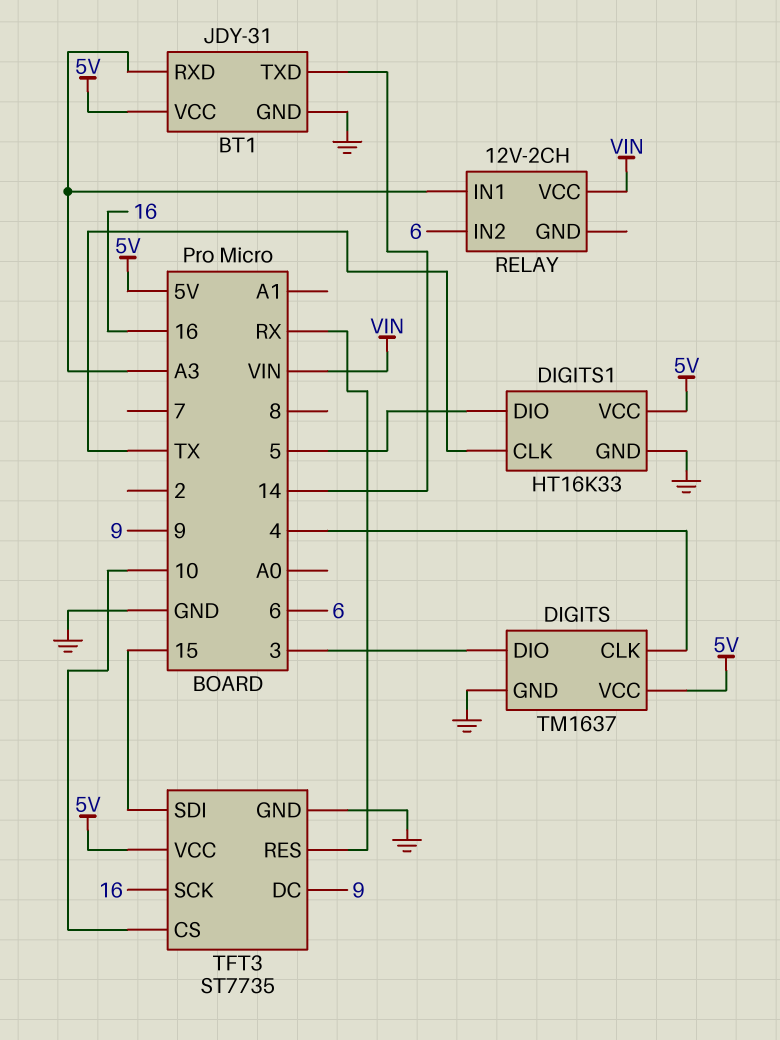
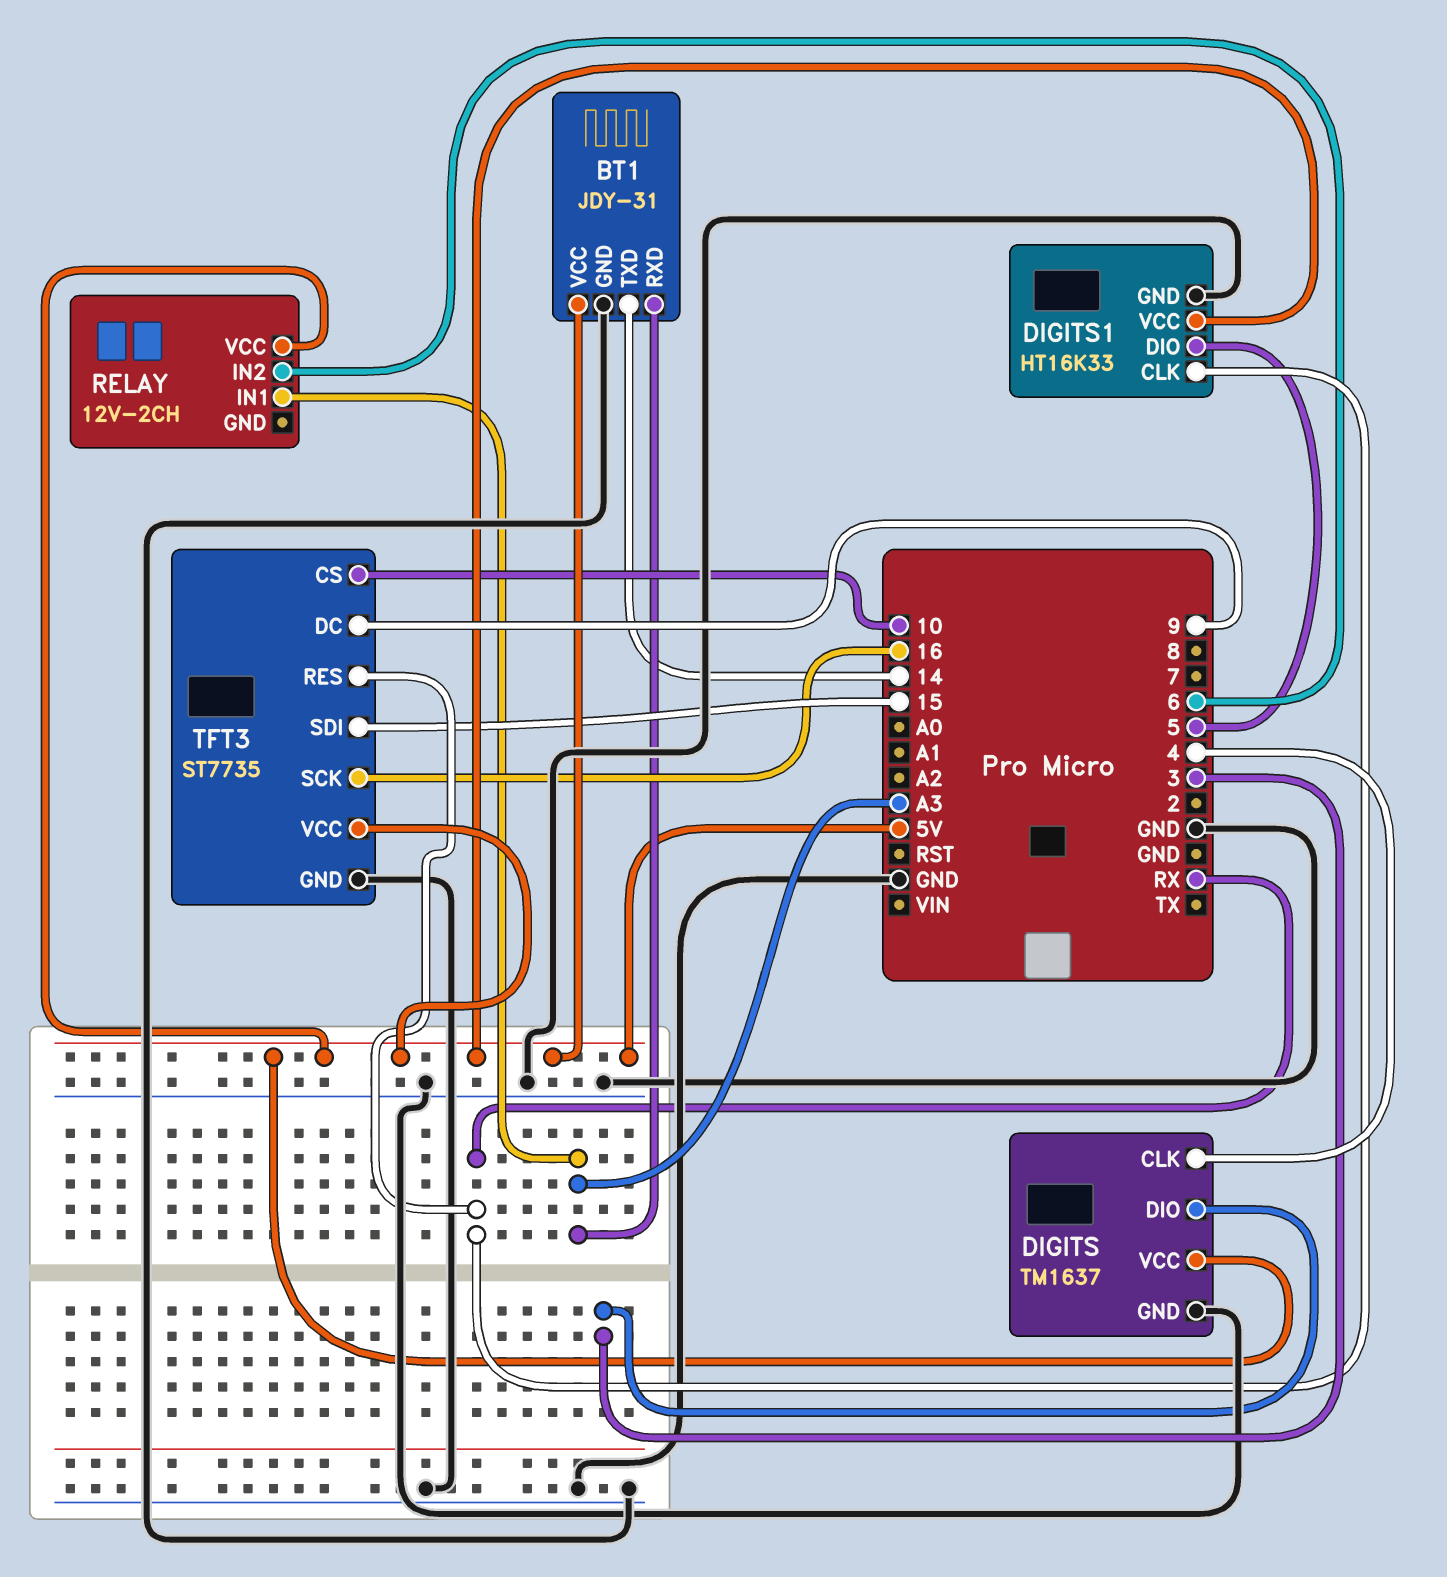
DIGITS1 pin CLK: TX -> RX
RELAY pin VCC: VIN -> 5V

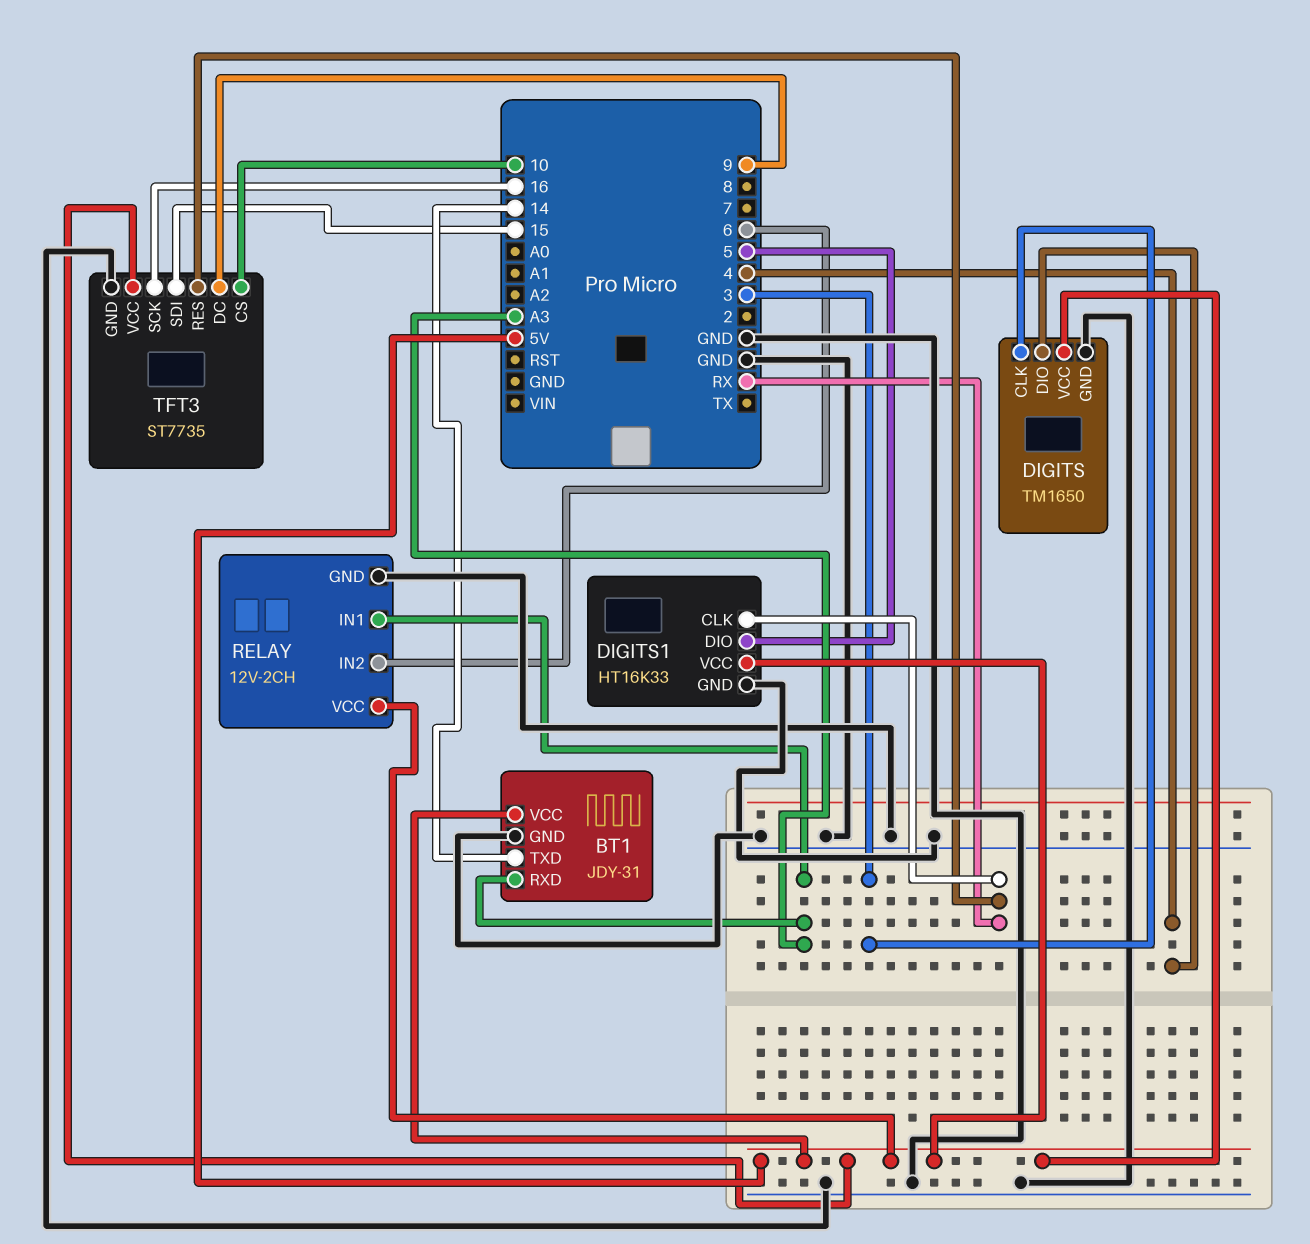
DIGITS: TM1637 -> TM1650
DIGITS pin CLK: 4 -> 3
DIGITS pin DIO: 3 -> 4
RELAY pin GND: none -> GND

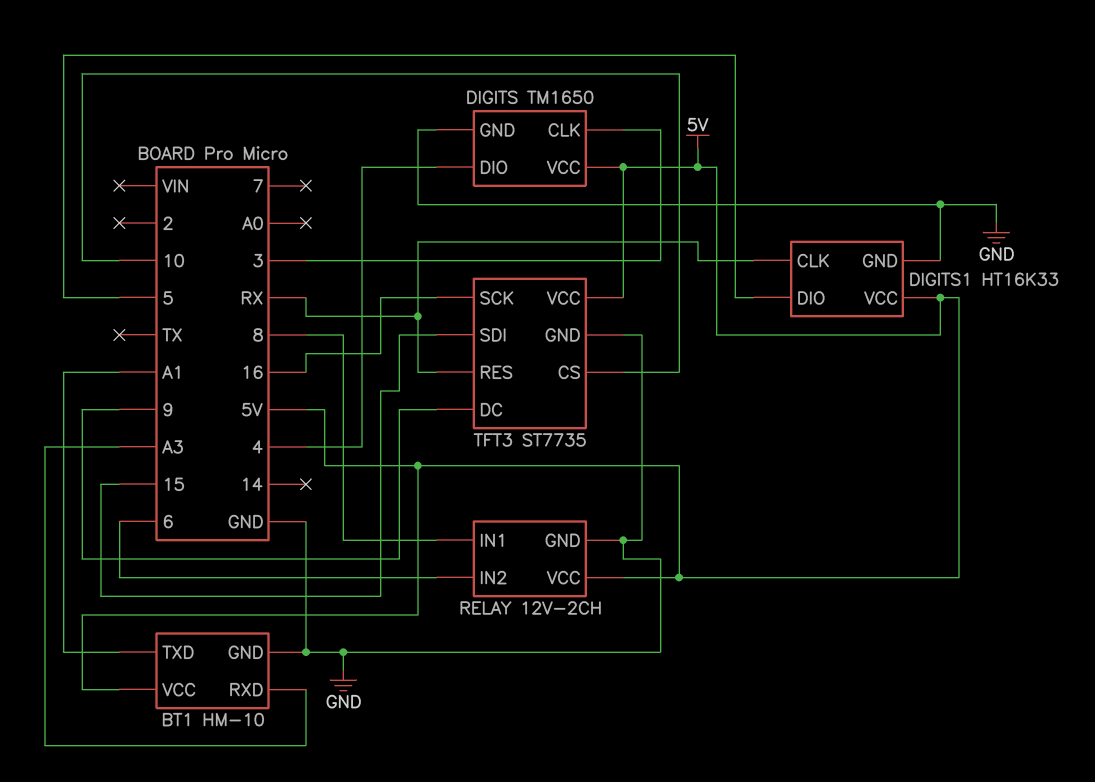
BT1: JDY-31 -> HM-10
BT1 pin TXD: 14 -> A1
RELAY pin IN1: A3 -> 8

